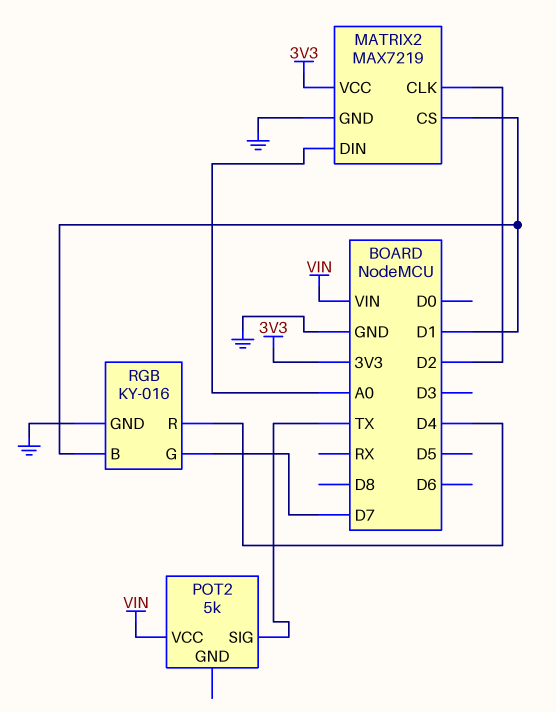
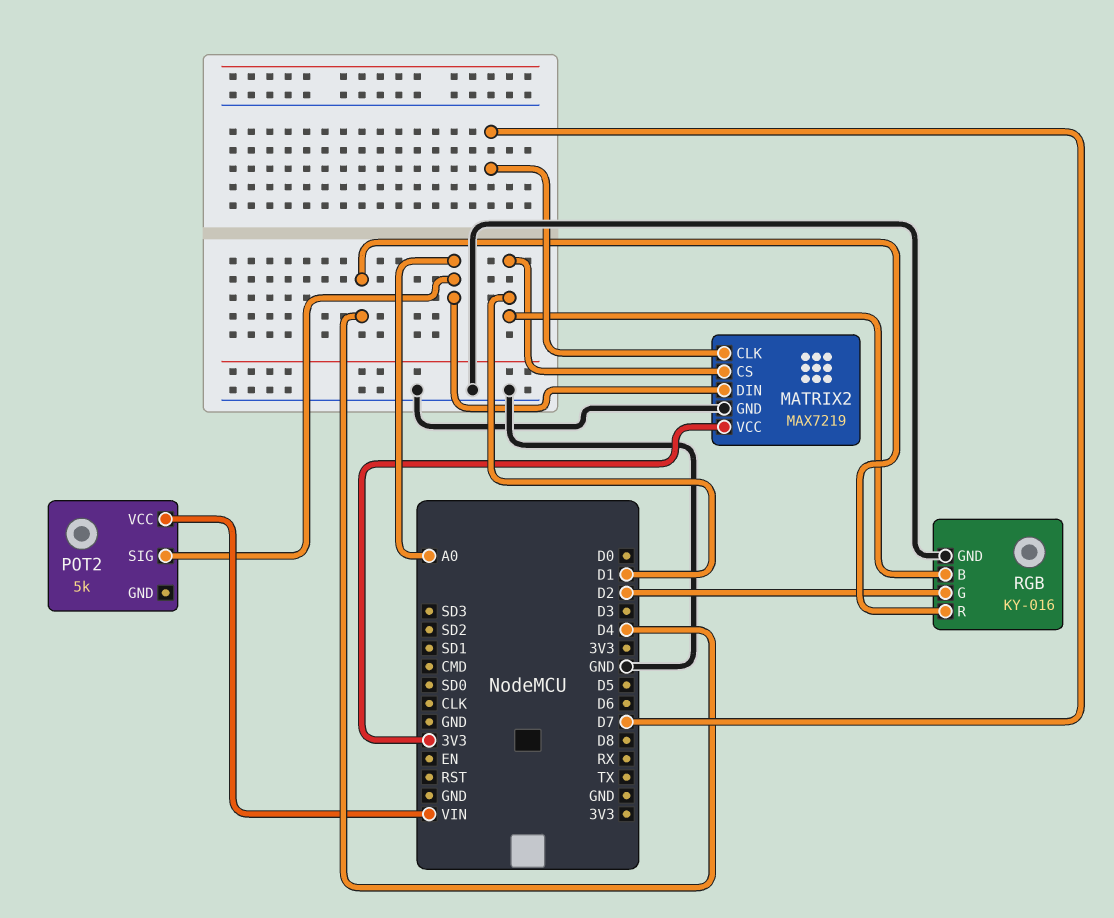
MATRIX2 pin CLK: D2 -> D7
POT2 pin SIG: TX -> A0
RGB pin G: D7 -> D2

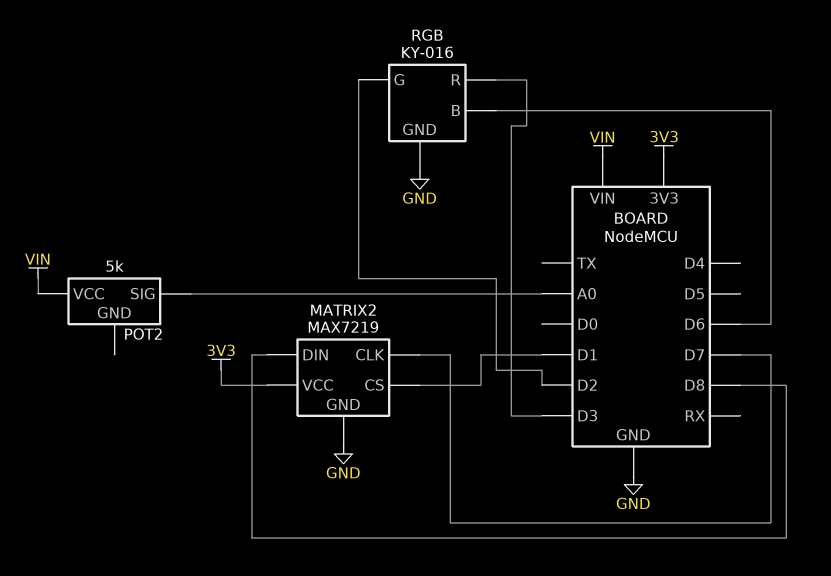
MATRIX2 pin DIN: A0 -> D8
RGB pin B: D1 -> D6
RGB pin R: D4 -> D3

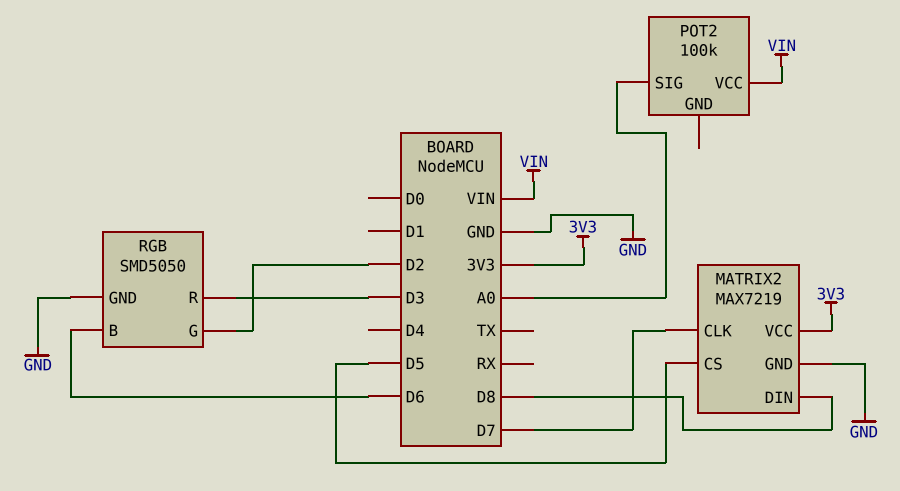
MATRIX2 pin CS: D1 -> D5
POT2: 5k -> 100k
RGB: KY-016 -> SMD5050

